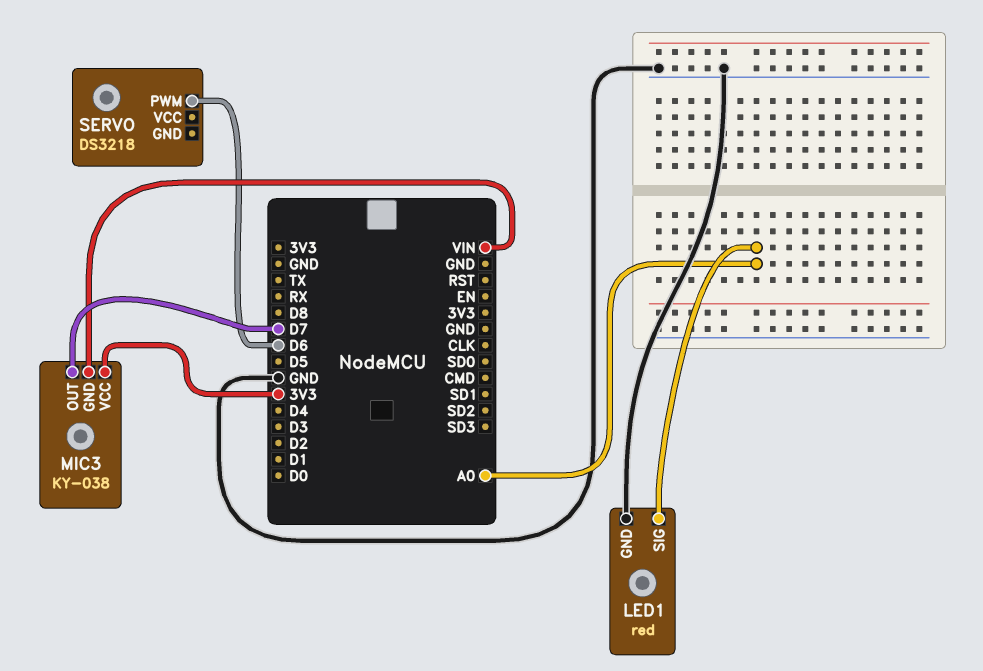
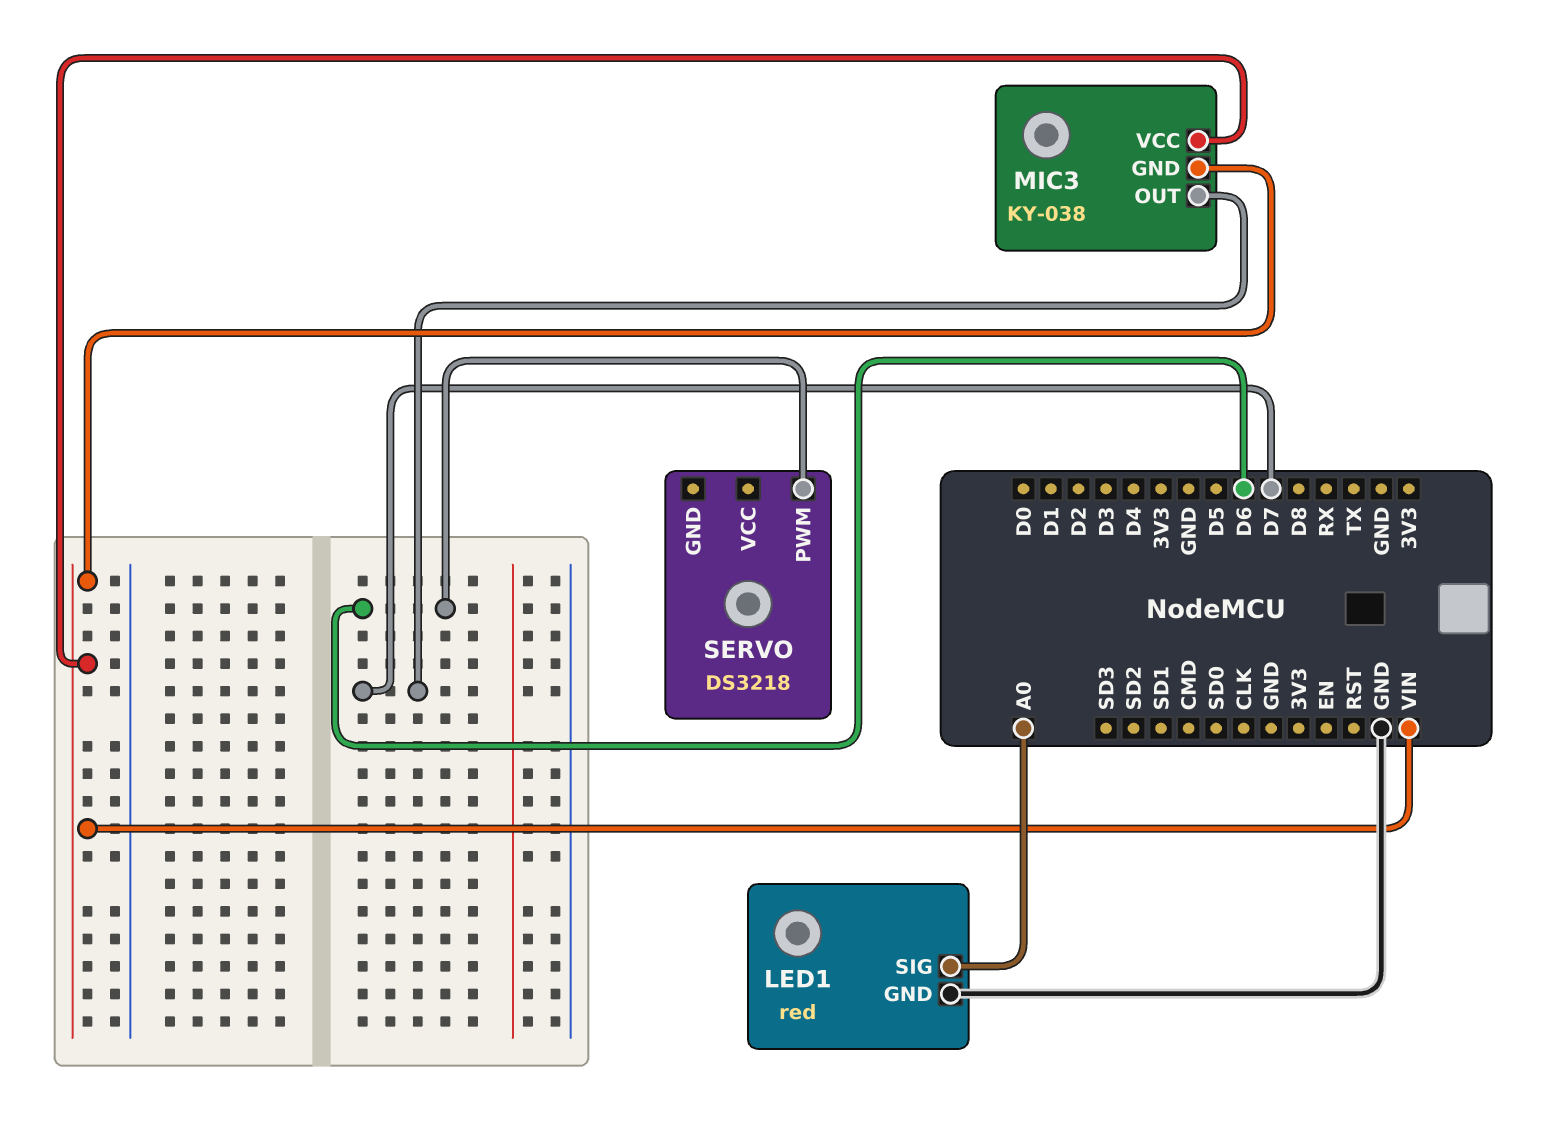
MIC3 pin VCC: 3V3 -> VIN

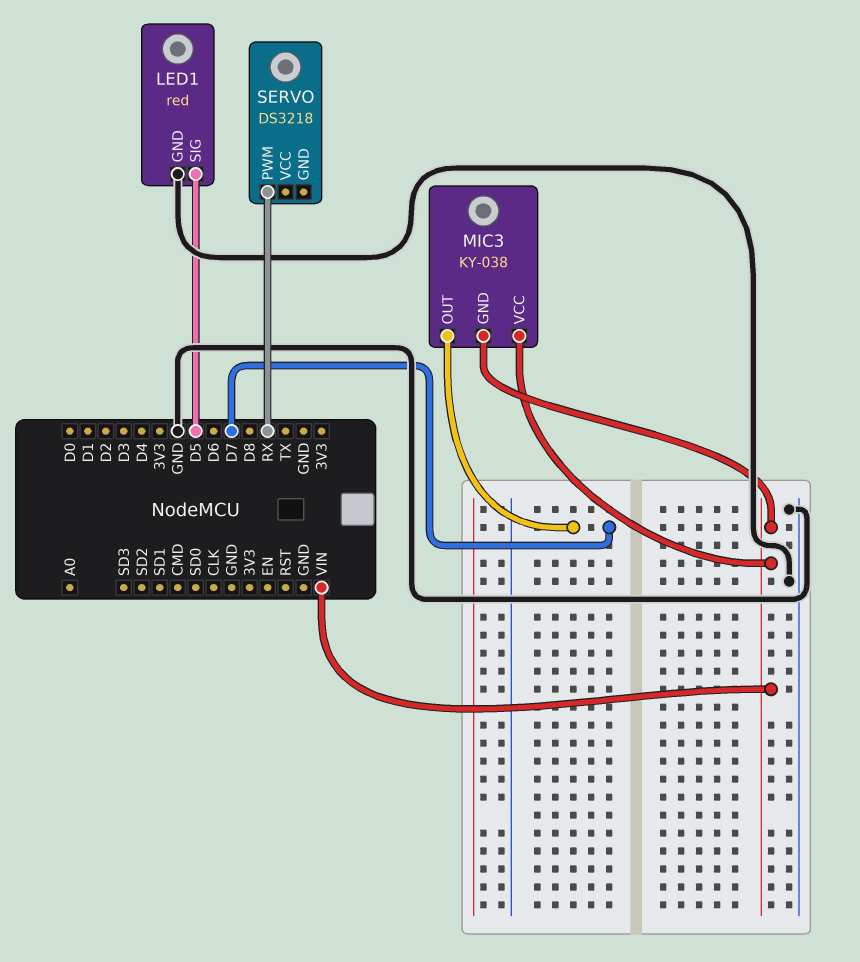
LED1 pin SIG: A0 -> D5
SERVO pin PWM: D6 -> RX

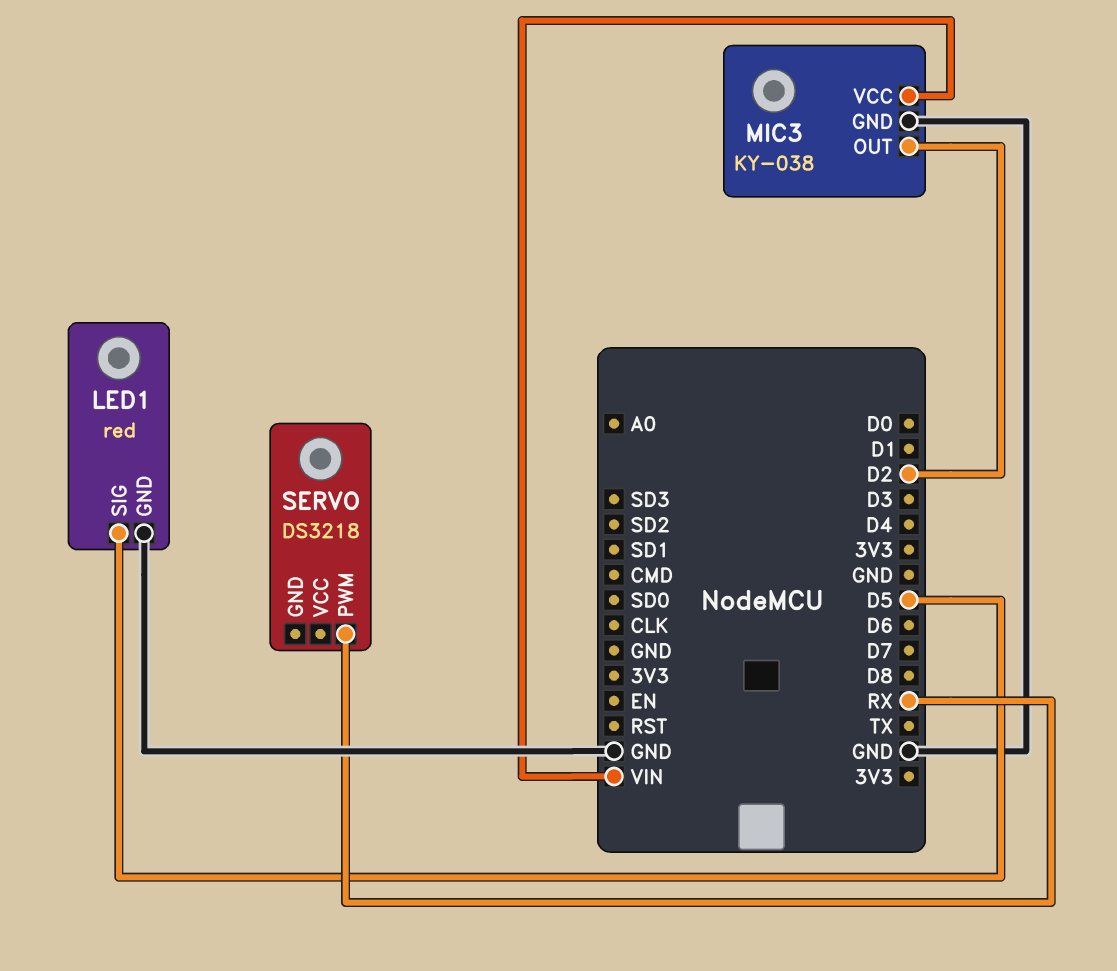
MIC3 pin GND: VIN -> GND
MIC3 pin OUT: D7 -> D2

